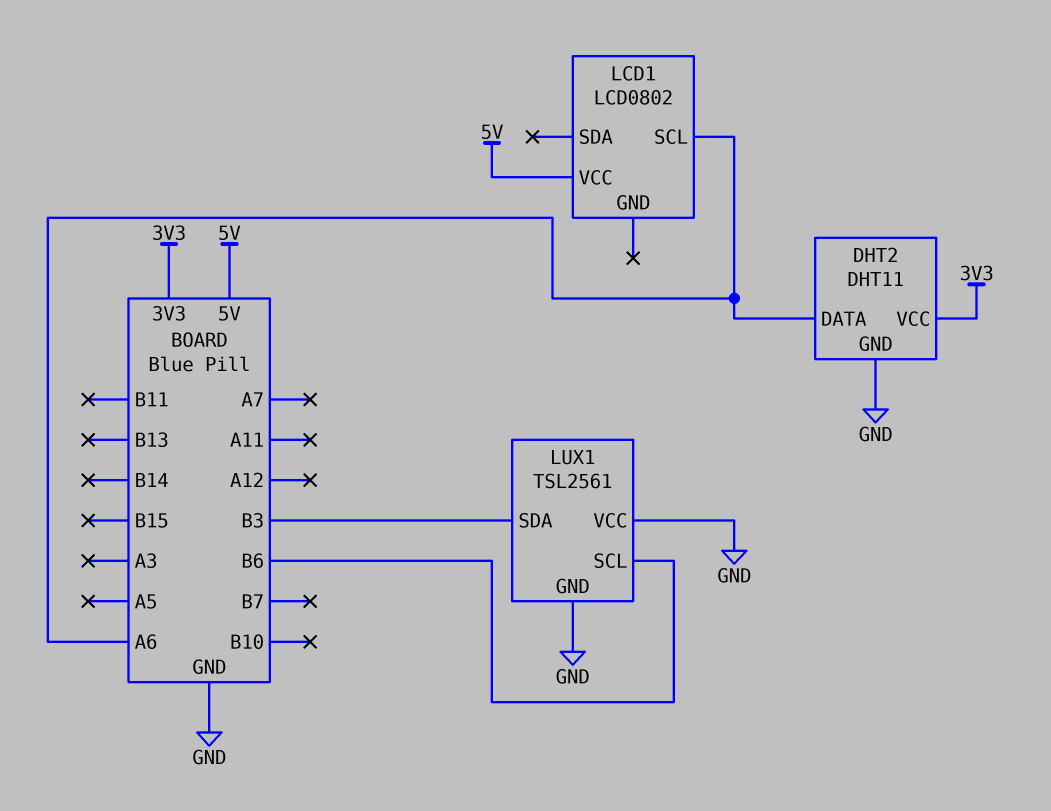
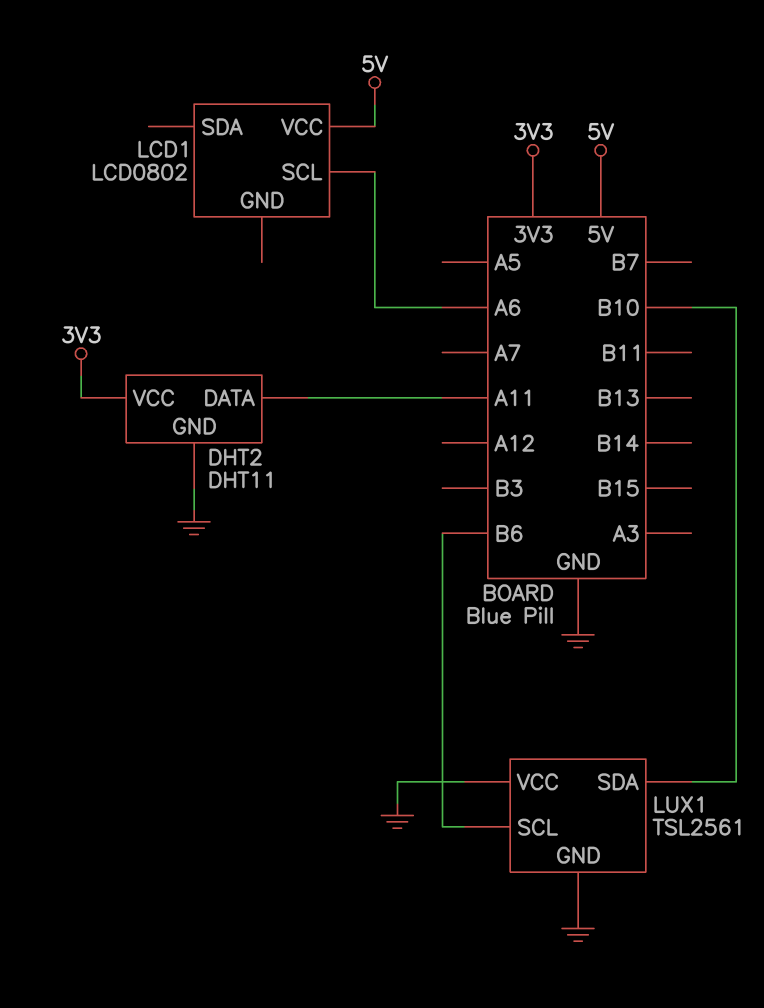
DHT2 pin DATA: A6 -> A11
LUX1 pin SDA: B3 -> B10

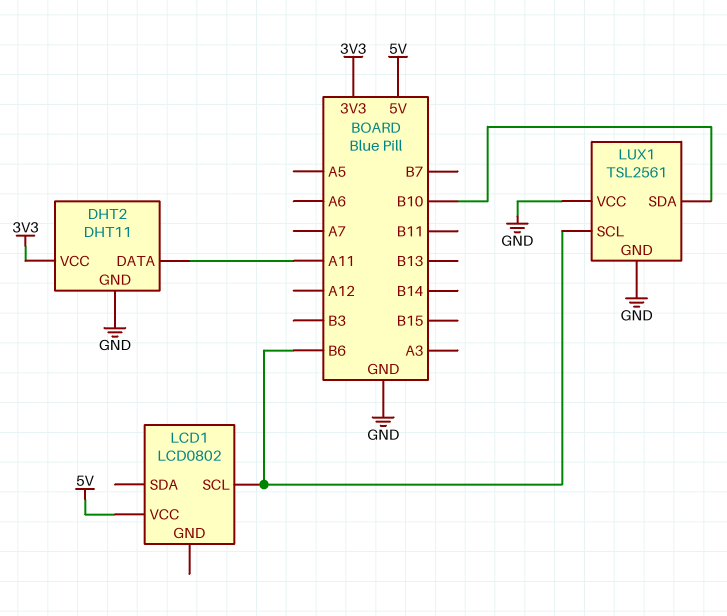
LCD1 pin SCL: A6 -> B6

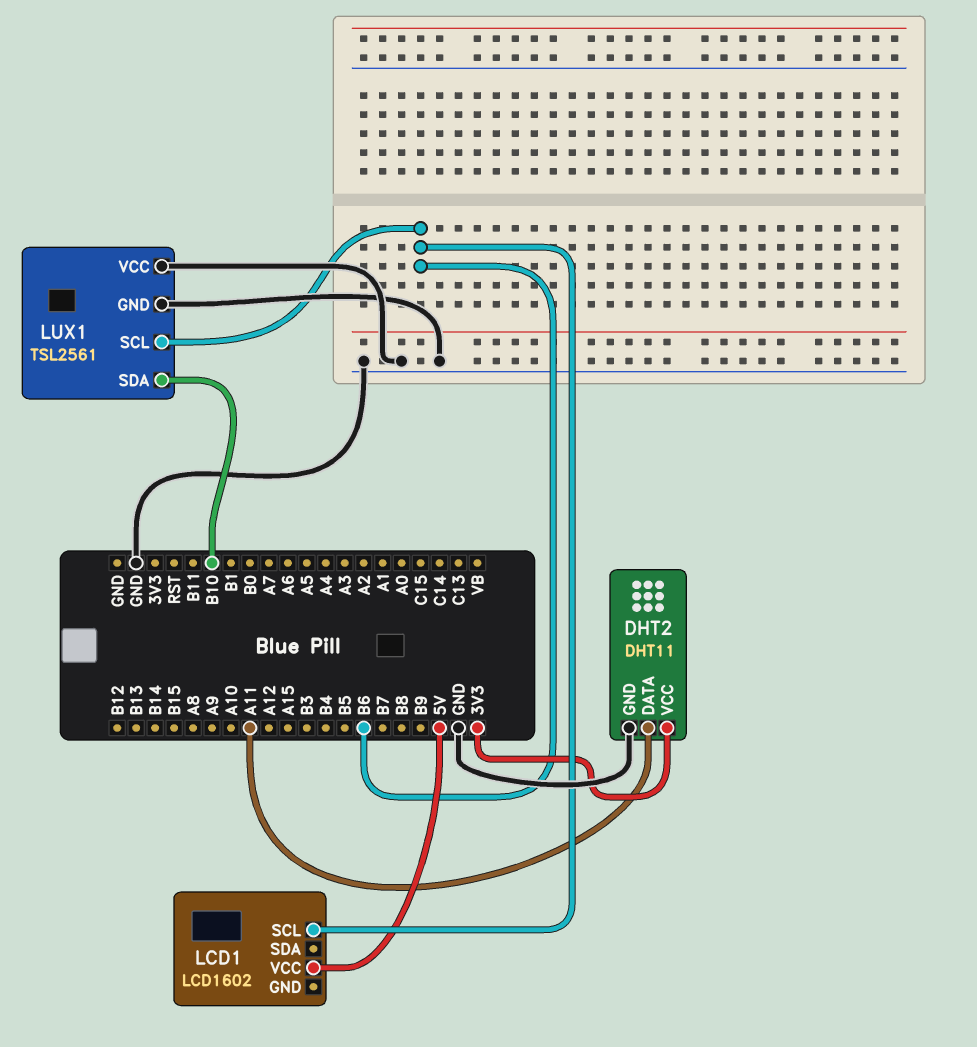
LCD1: LCD0802 -> LCD1602

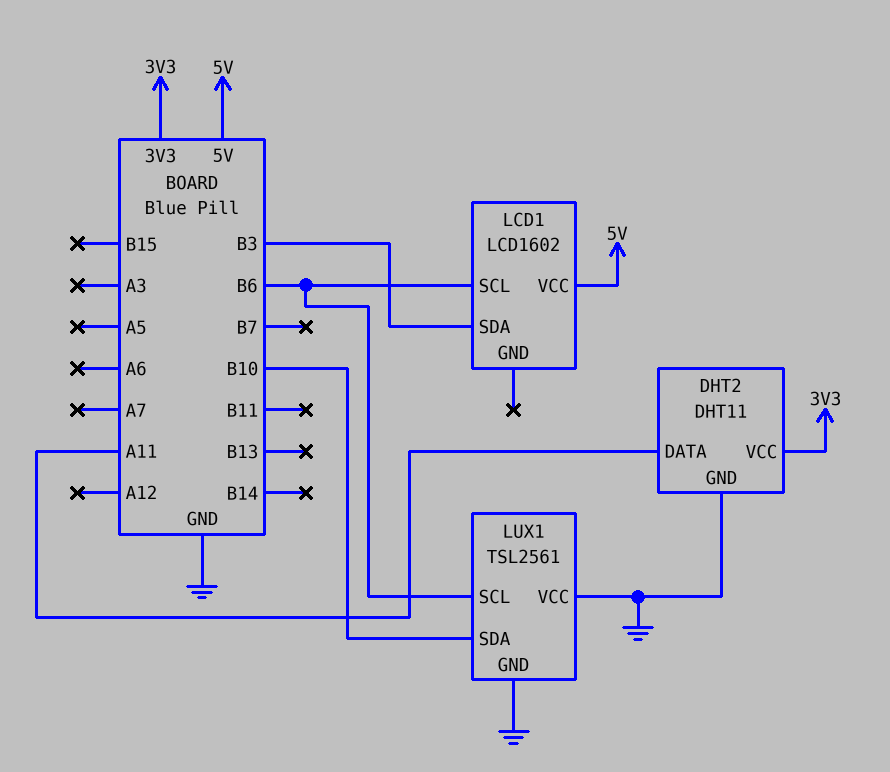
LCD1 pin SDA: none -> B3

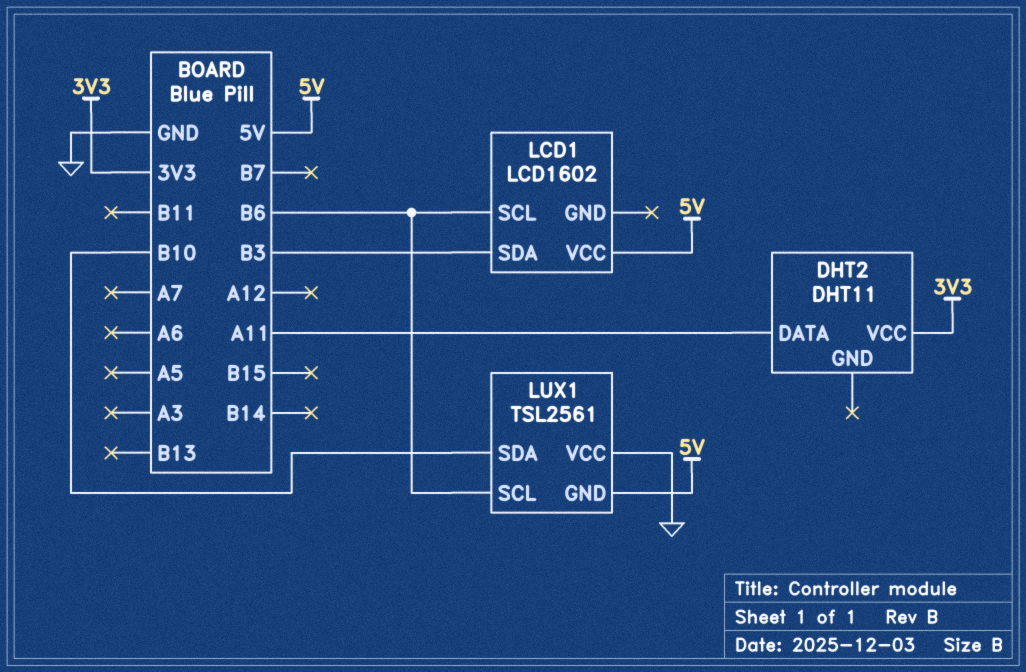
DHT2 pin GND: GND -> none
LUX1 pin GND: GND -> 5V

